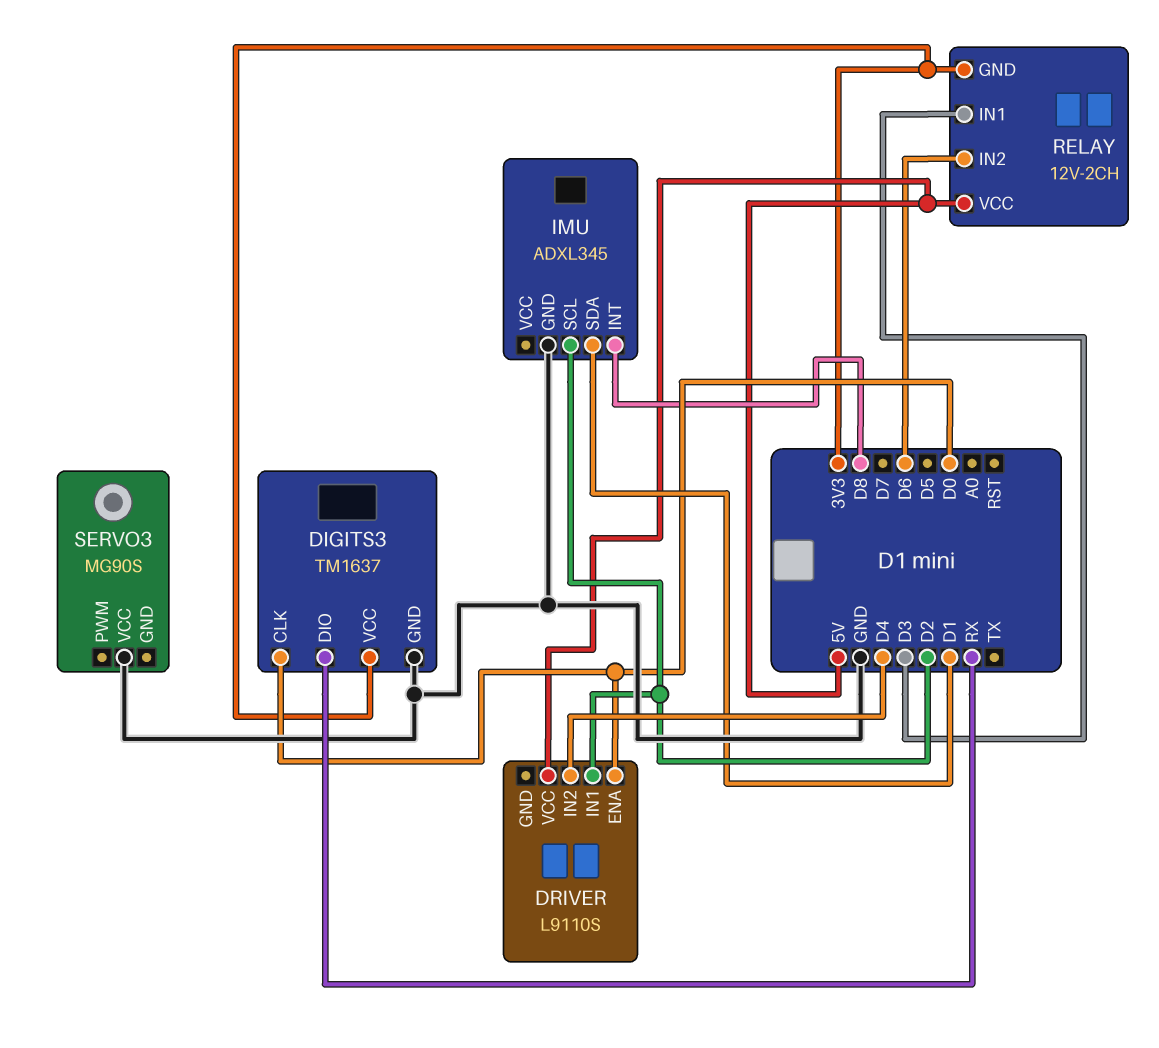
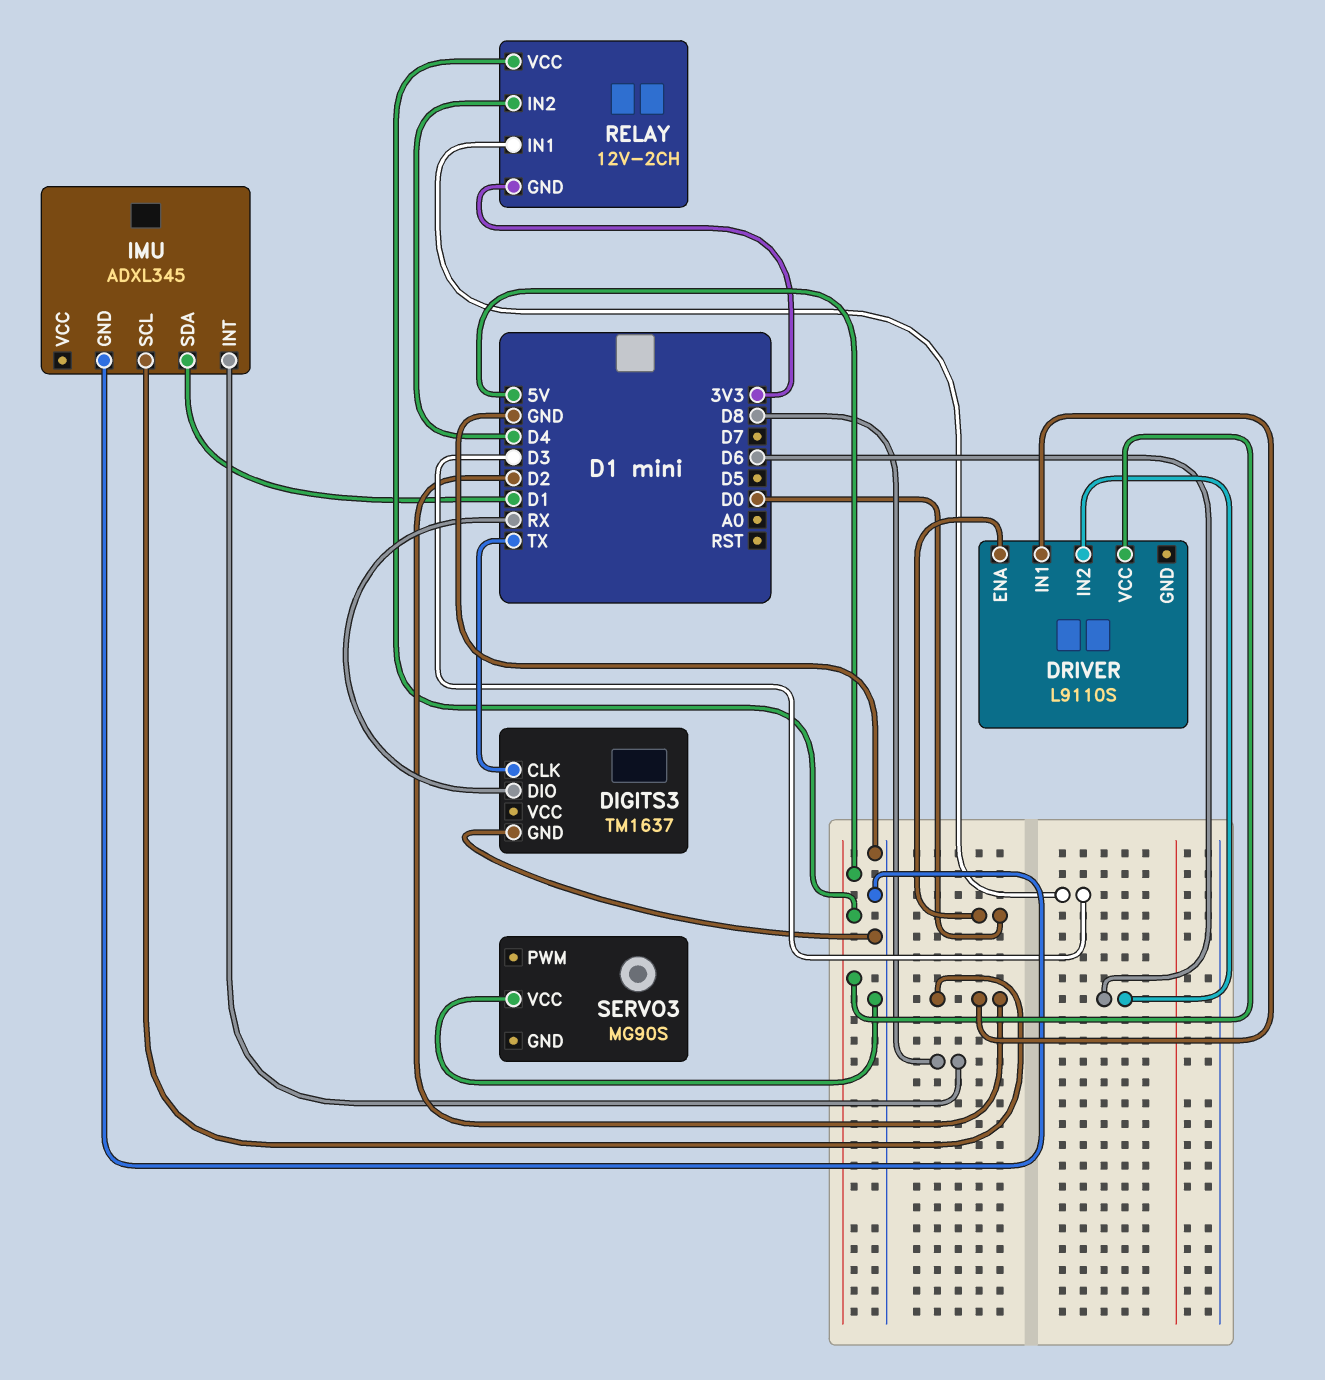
DIGITS3 pin CLK: D0 -> TX
DIGITS3 pin VCC: 3V3 -> none
DRIVER pin IN2: D4 -> D6
RELAY pin IN2: D6 -> D4

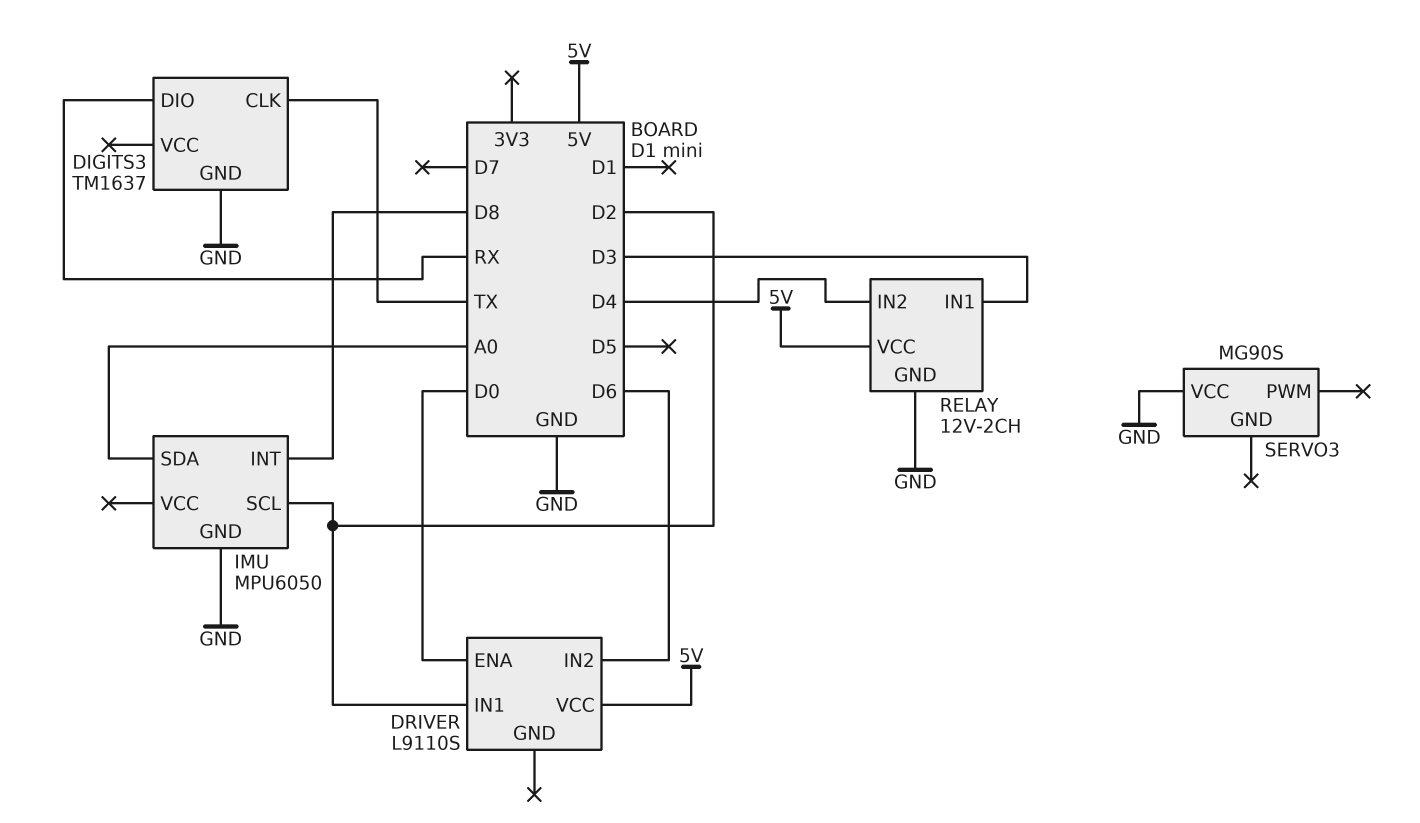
IMU: ADXL345 -> MPU6050
IMU pin SDA: D1 -> A0
RELAY pin GND: 3V3 -> GND

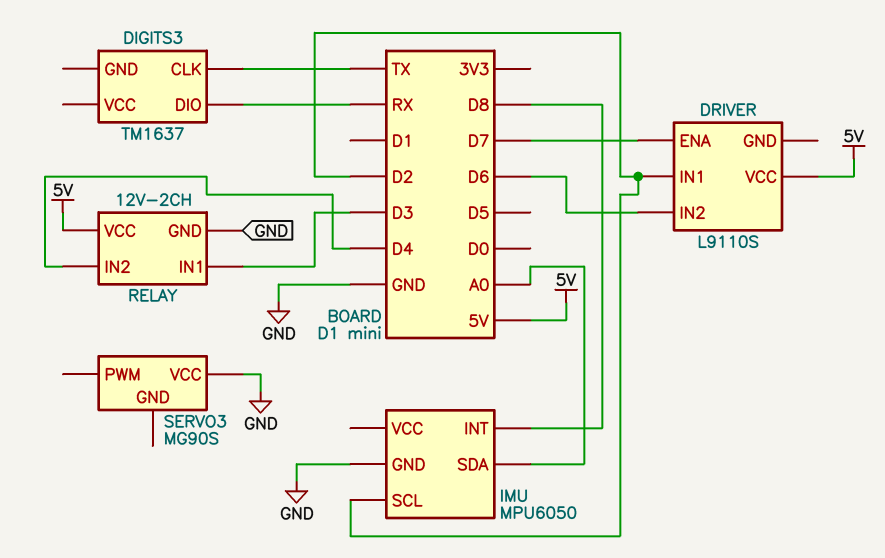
DIGITS3 pin GND: GND -> none
DRIVER pin ENA: D0 -> D7

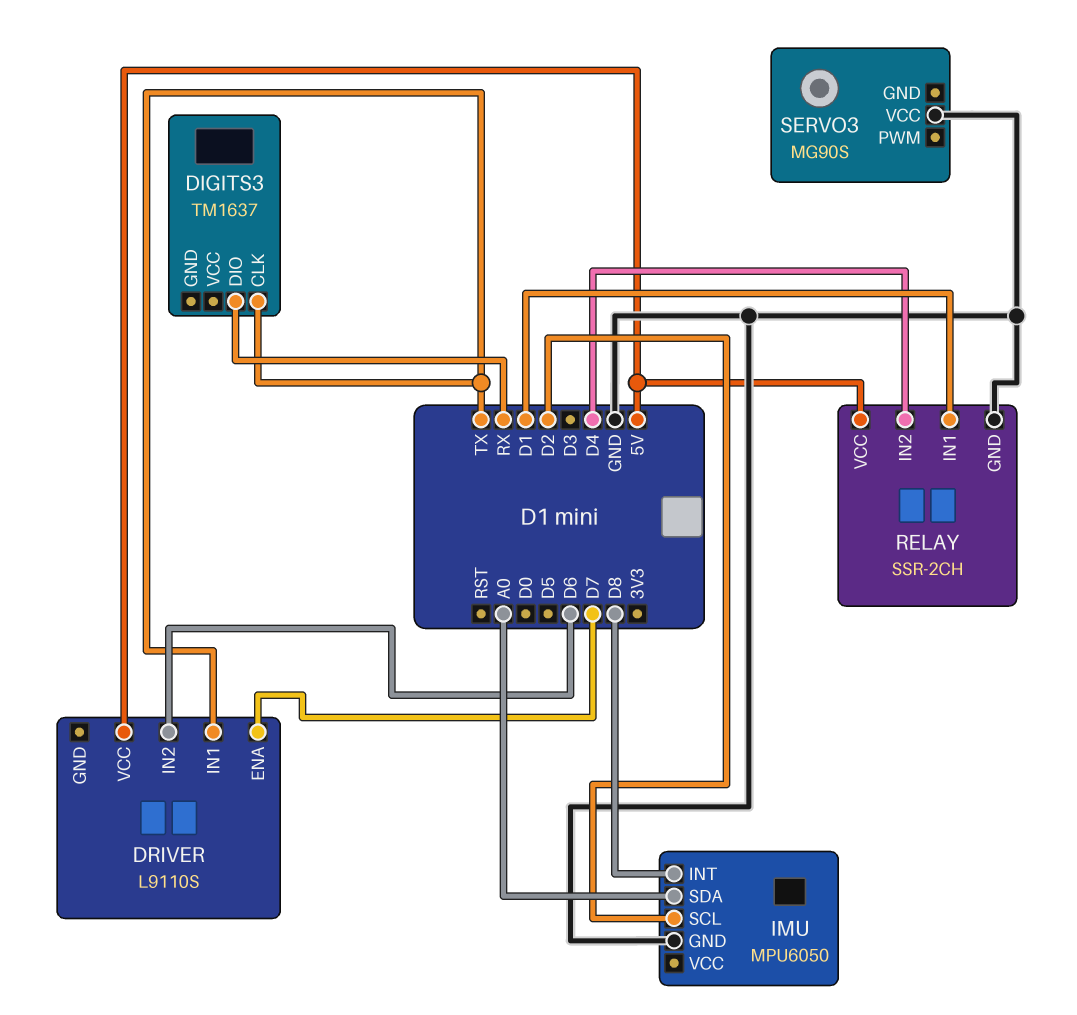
DRIVER pin IN1: D2 -> TX
RELAY: 12V-2CH -> SSR-2CH
RELAY pin IN1: D3 -> D1

